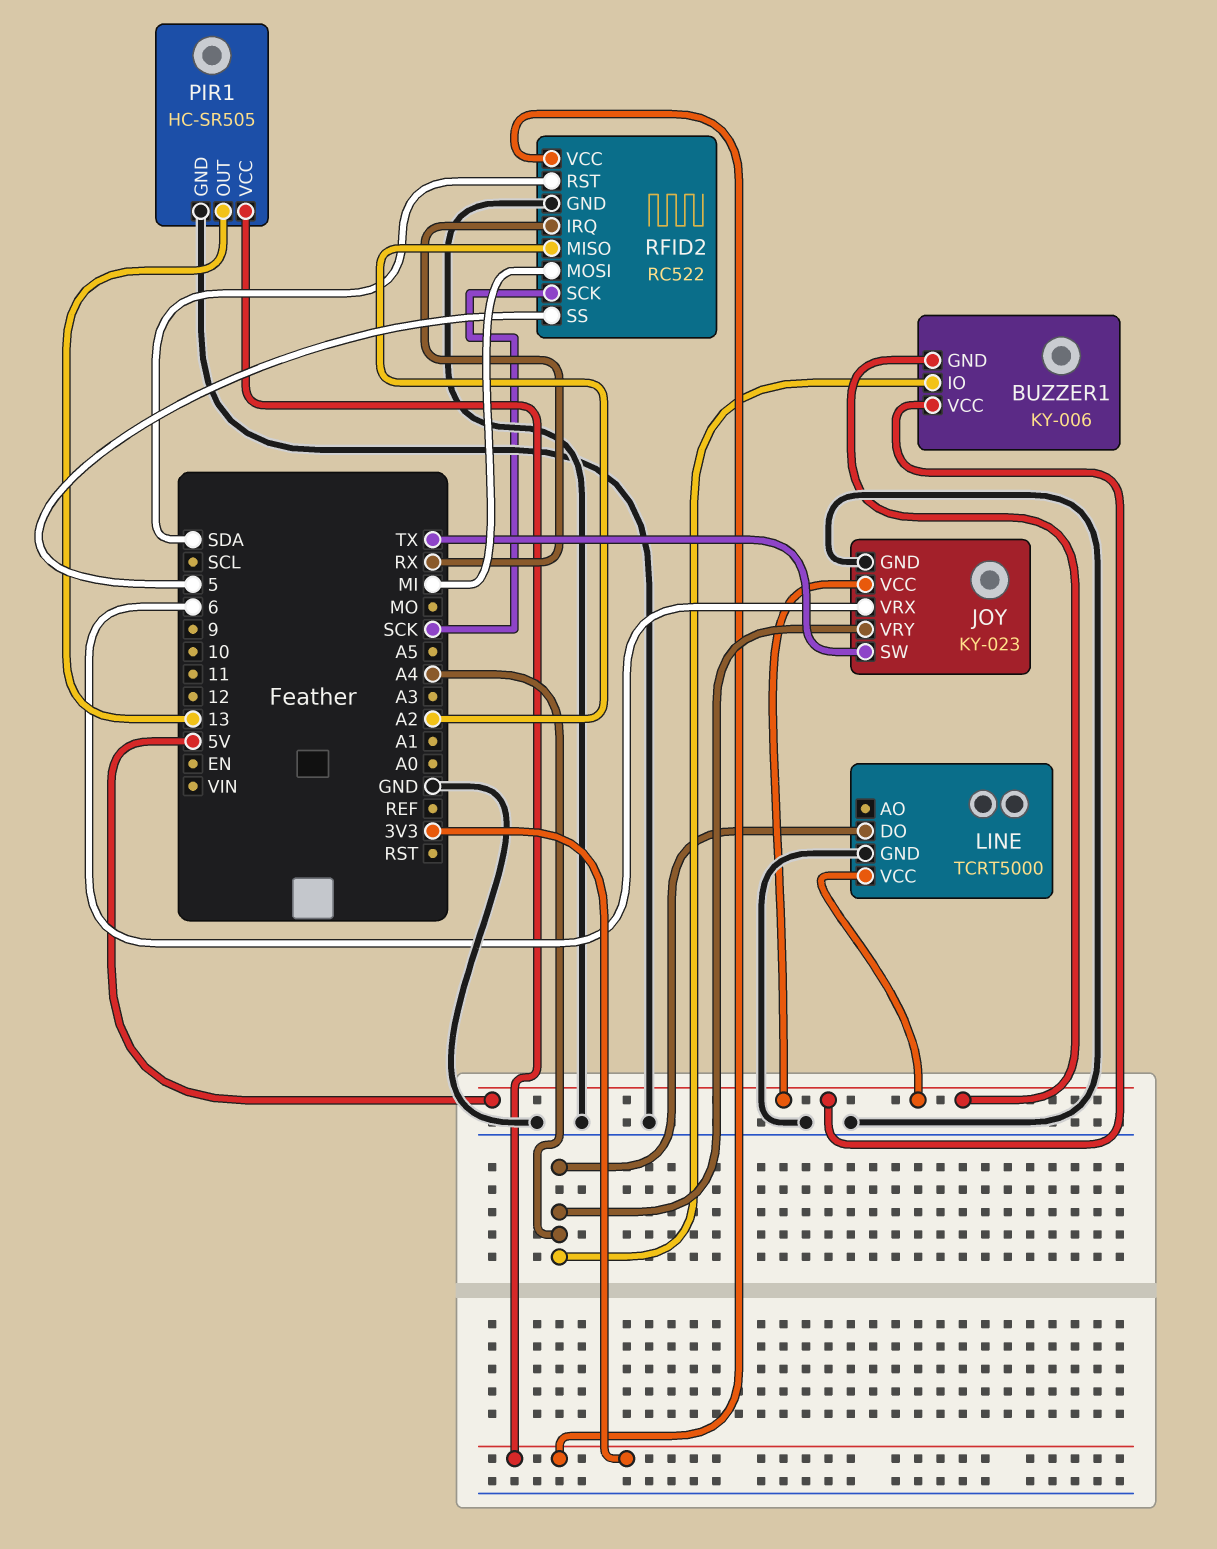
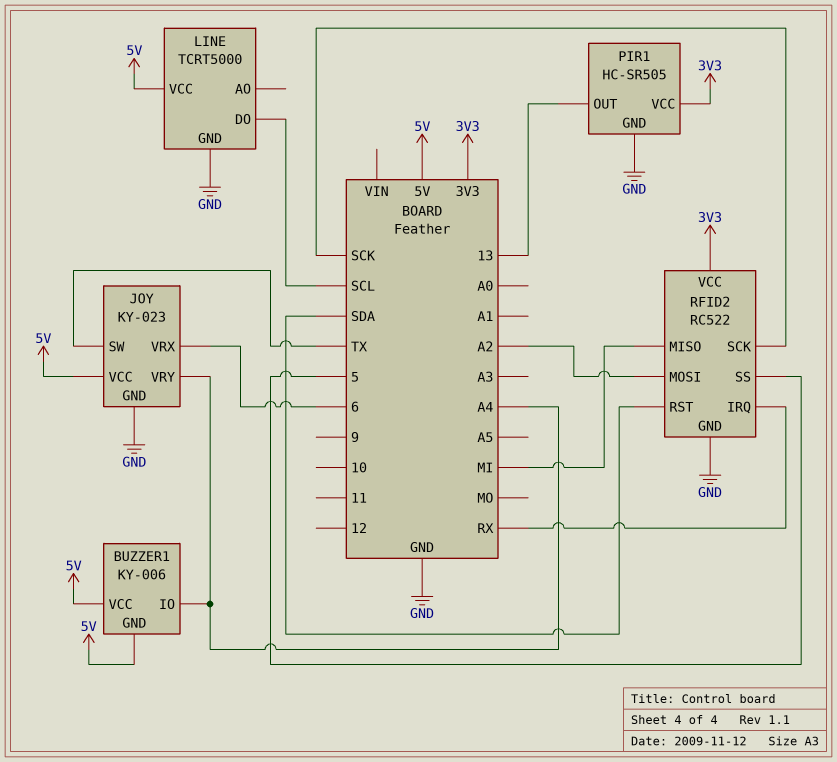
LINE pin DO: A4 -> SCL
RFID2 pin MISO: A2 -> MI
RFID2 pin MOSI: MI -> A2

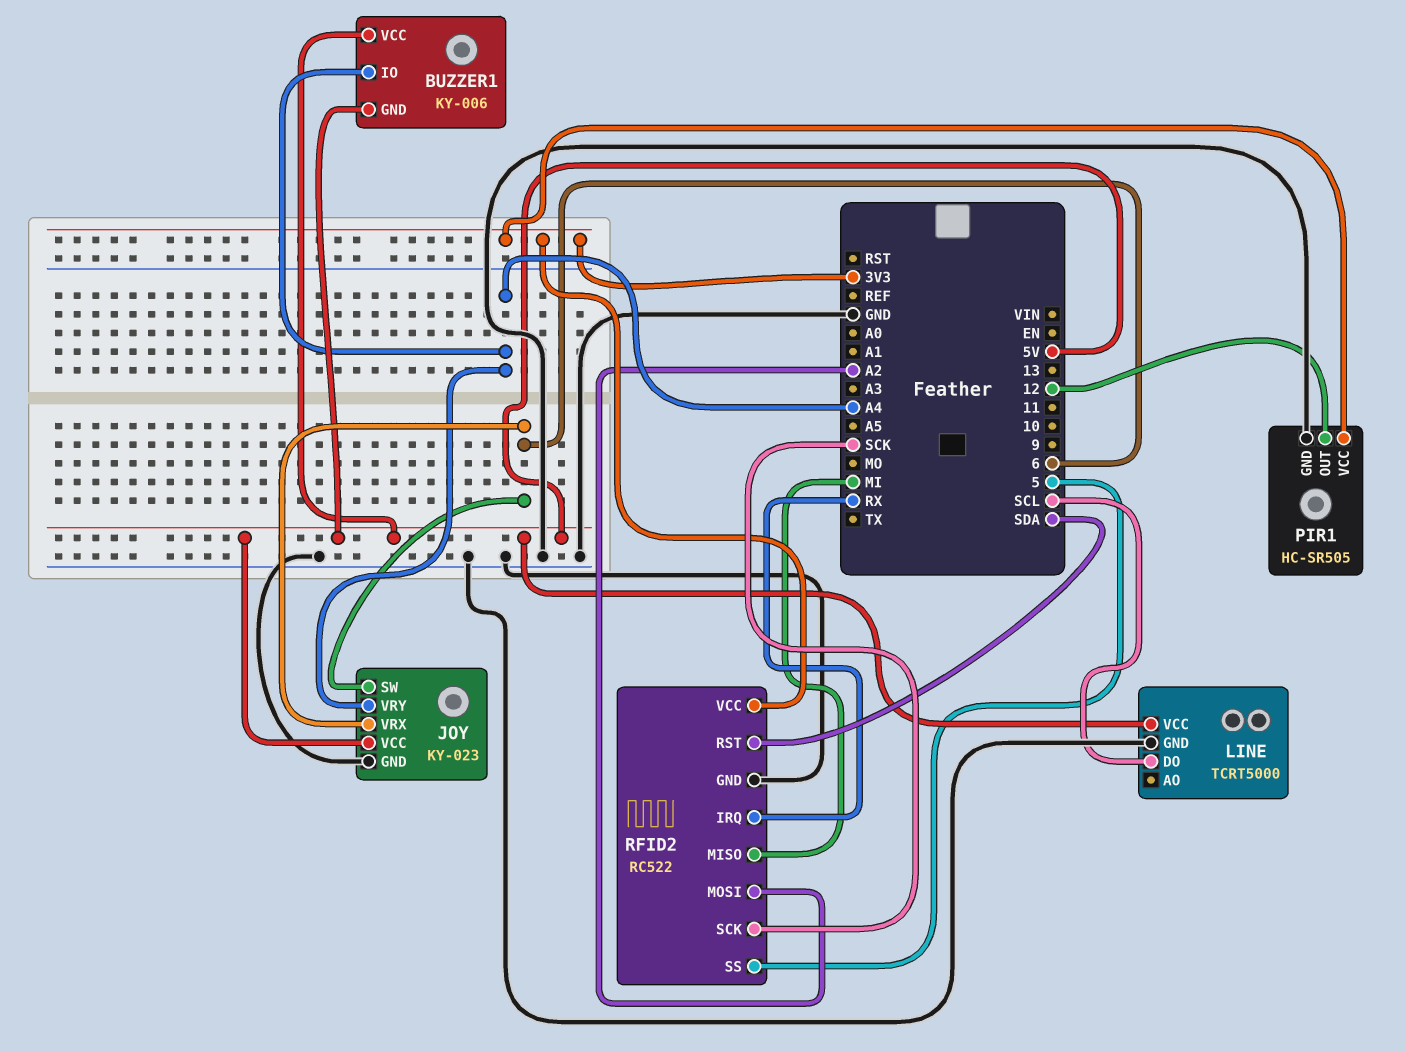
JOY pin SW: TX -> 6
PIR1 pin OUT: 13 -> 12

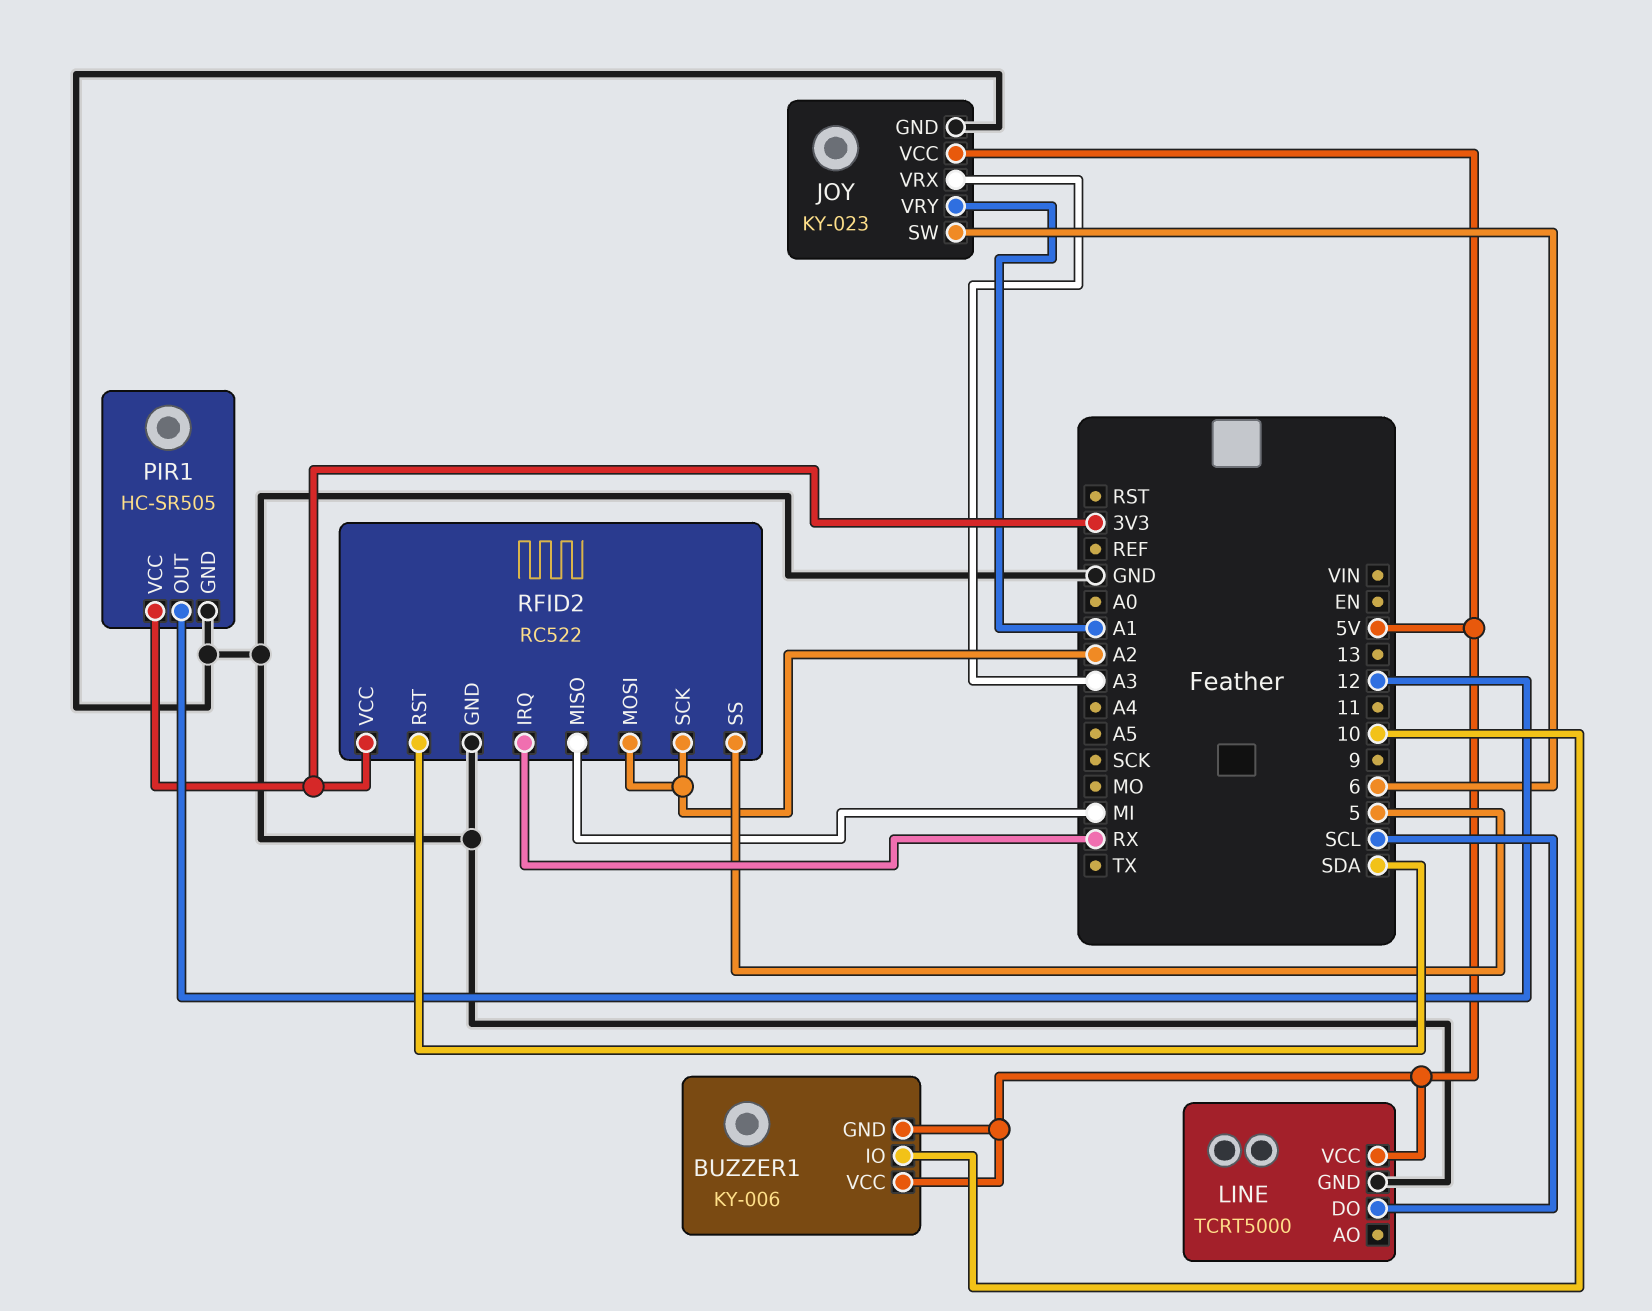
BUZZER1 pin IO: A4 -> 10
JOY pin VRX: 6 -> A3
JOY pin VRY: A4 -> A1
RFID2 pin SCK: SCK -> A2

